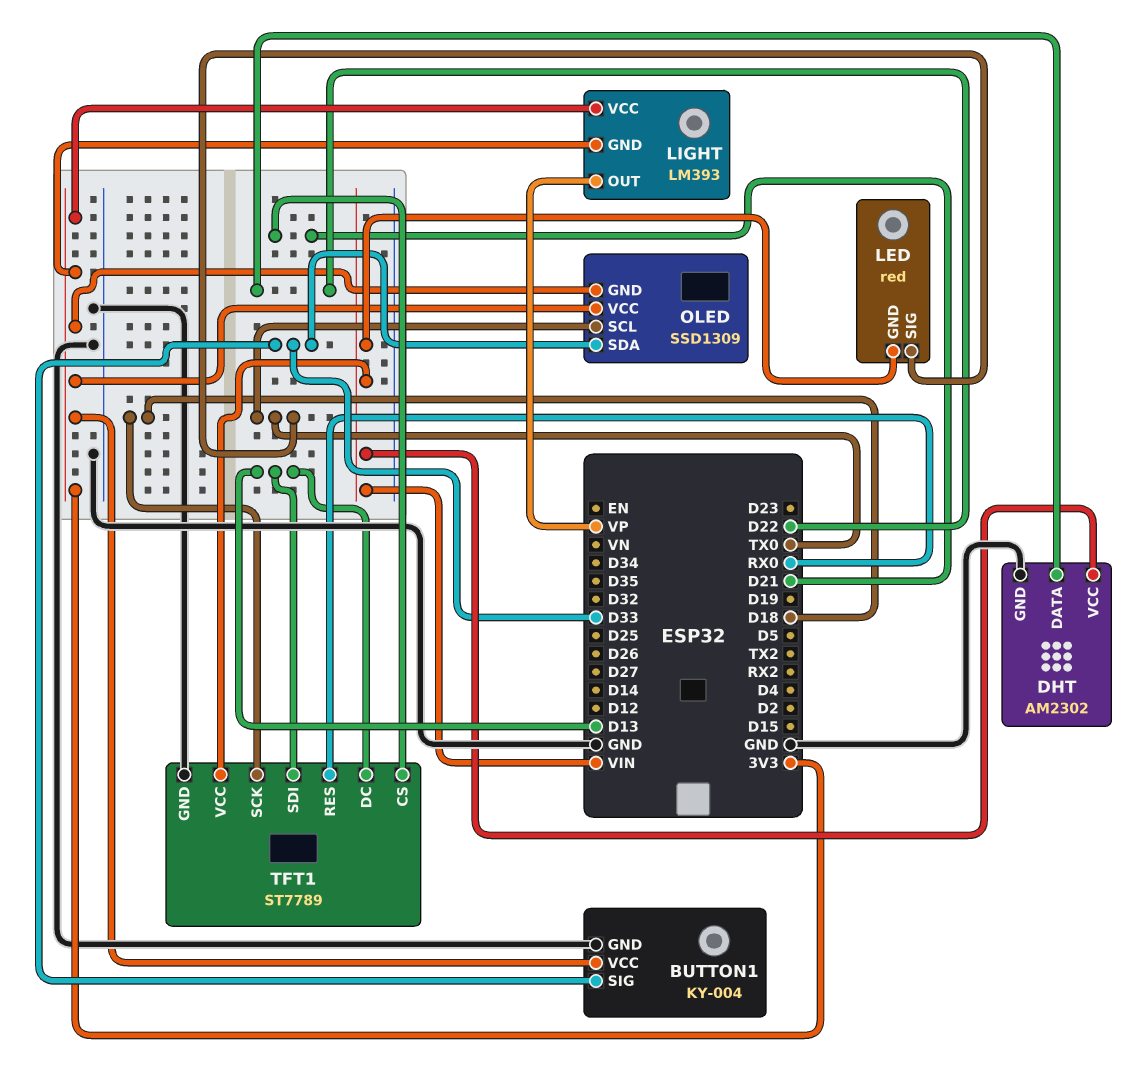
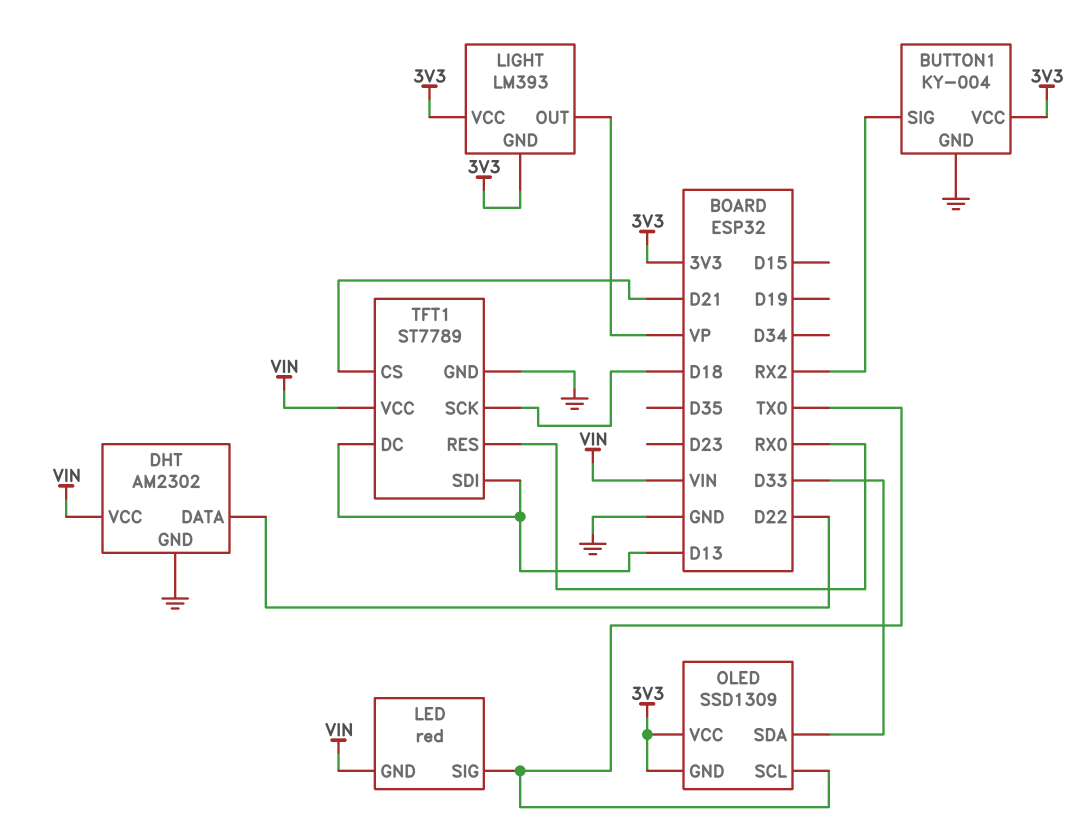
BUTTON1 pin SIG: D33 -> RX2

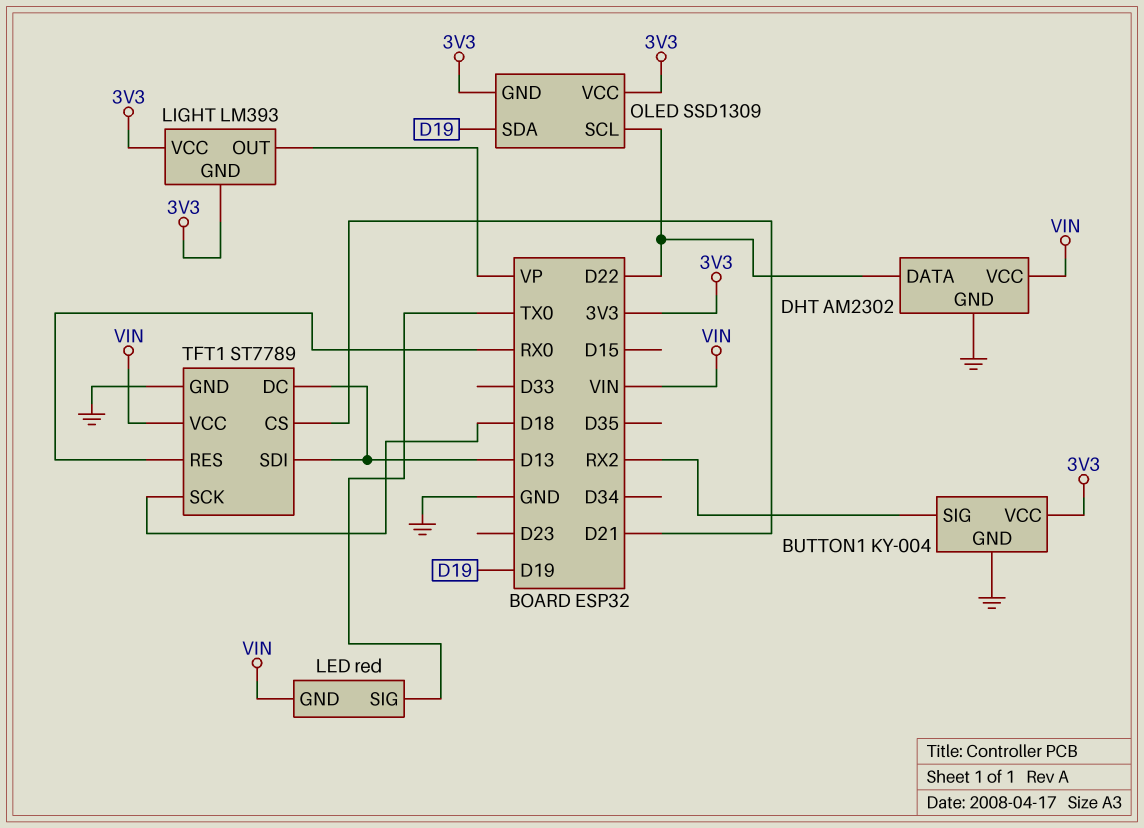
OLED pin SCL: TX0 -> D22
OLED pin SDA: D33 -> D19

